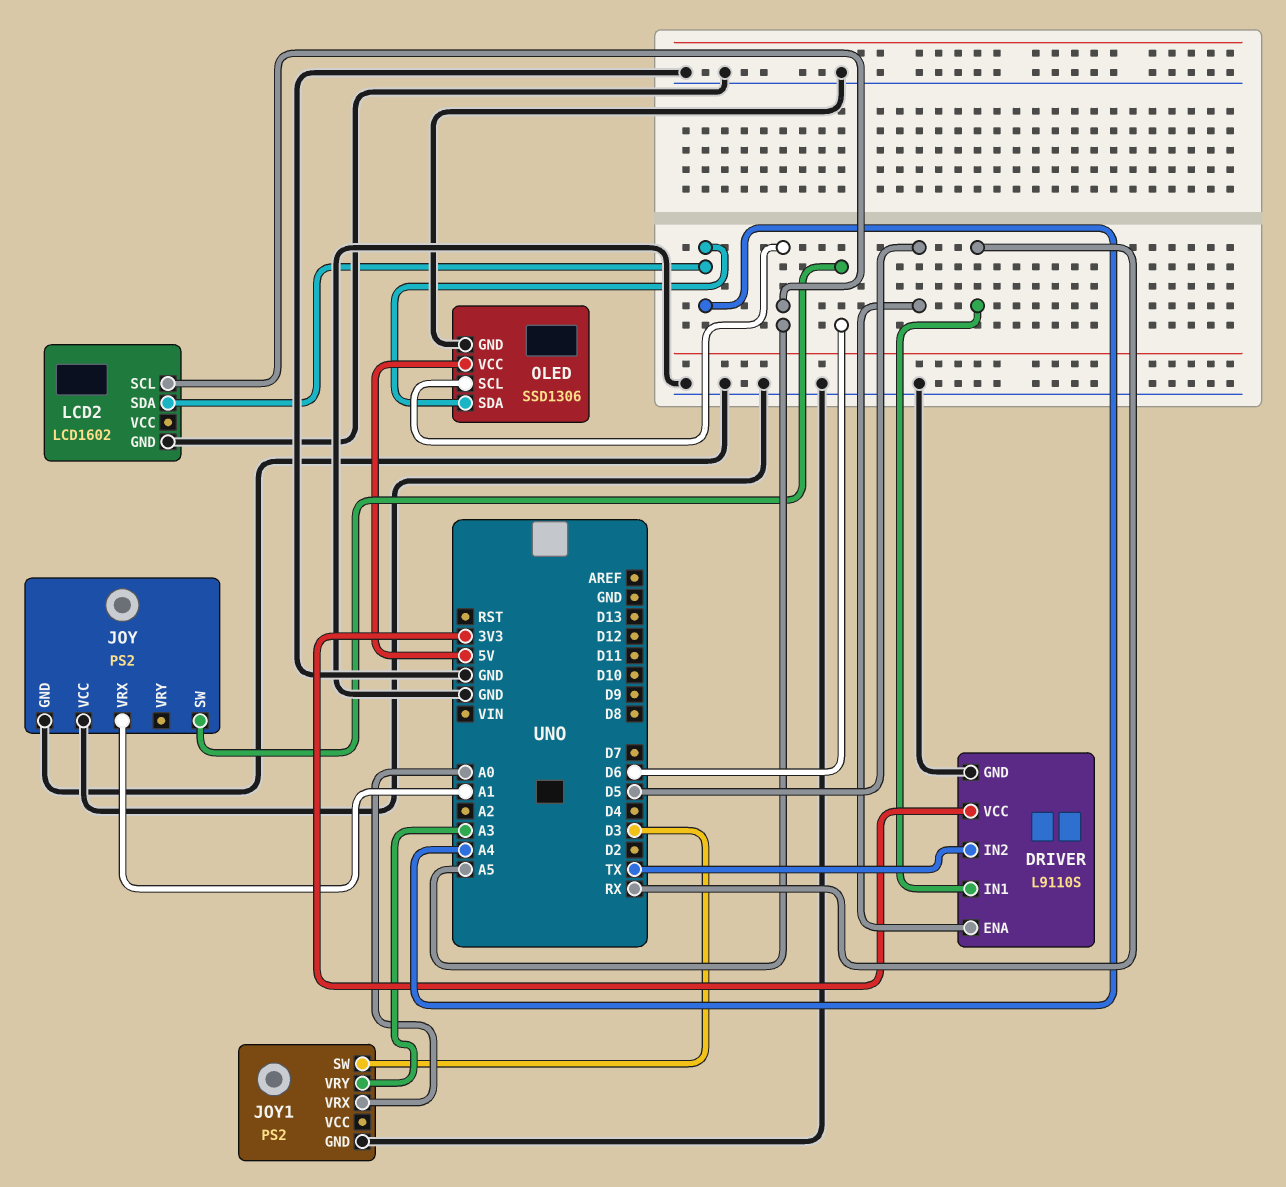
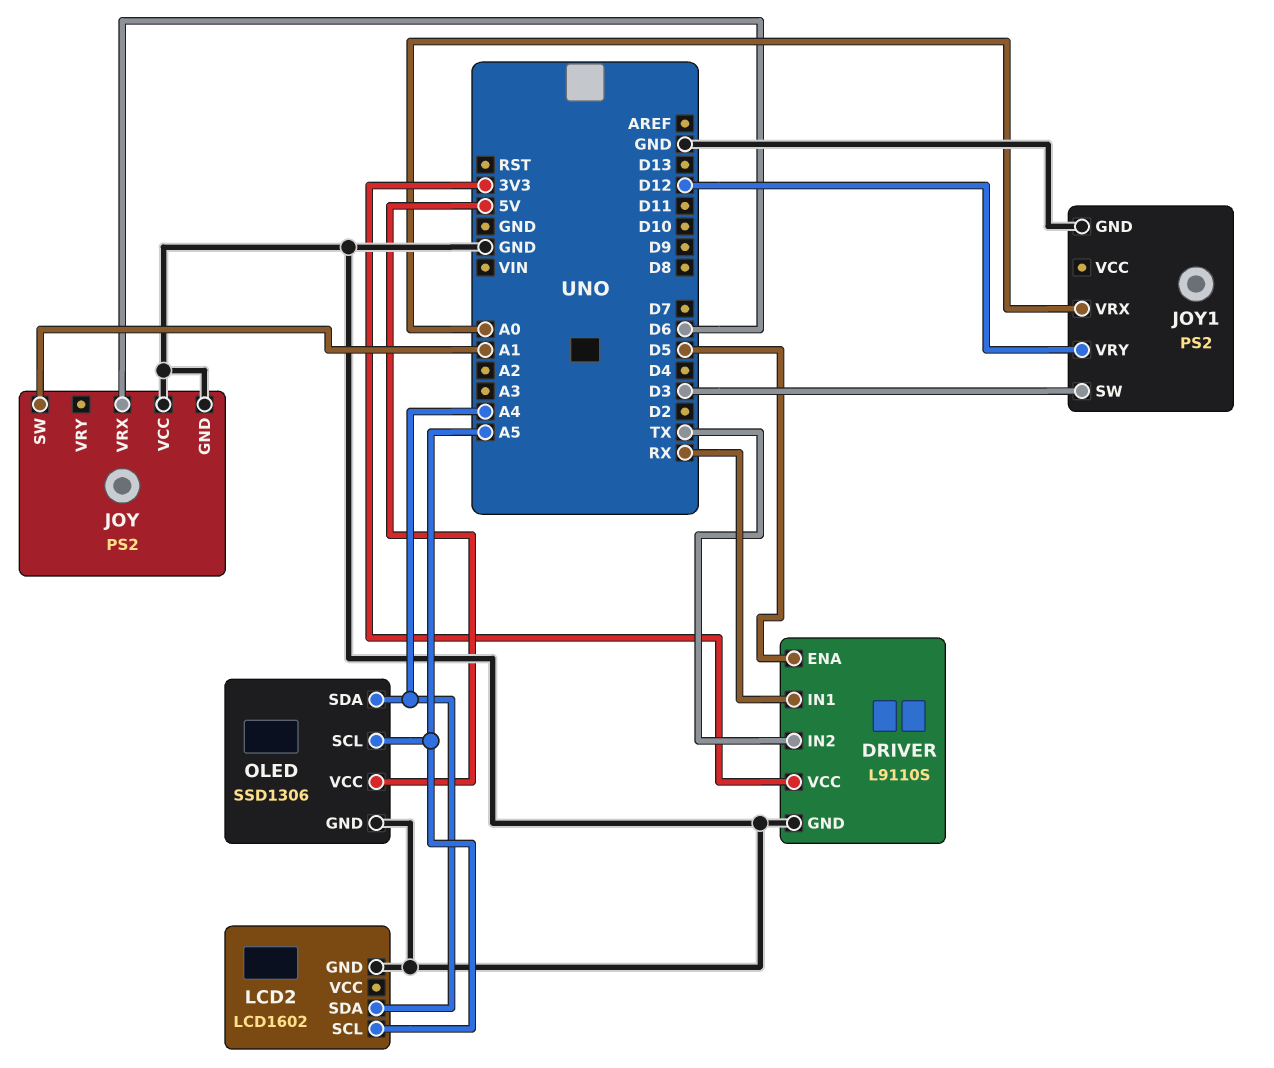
JOY pin SW: D6 -> A1
JOY pin VRX: A1 -> D6
JOY1 pin VRY: A3 -> D12

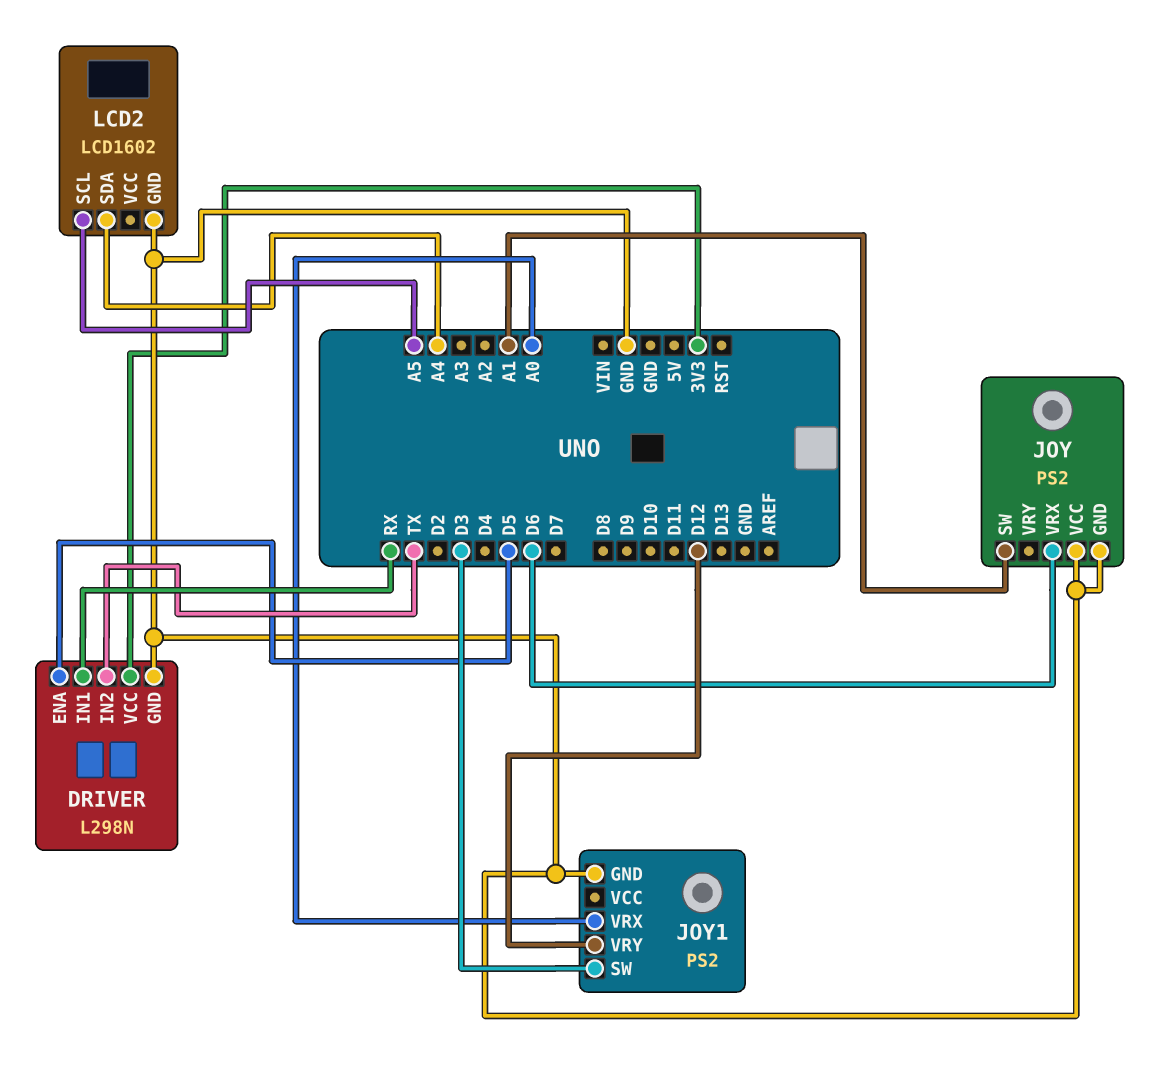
DRIVER: L9110S -> L298N
OLED: SSD1306 -> none
OLED pin GND: GND -> none
OLED pin SCL: A5 -> none
OLED pin SDA: A4 -> none
OLED pin VCC: 5V -> none

